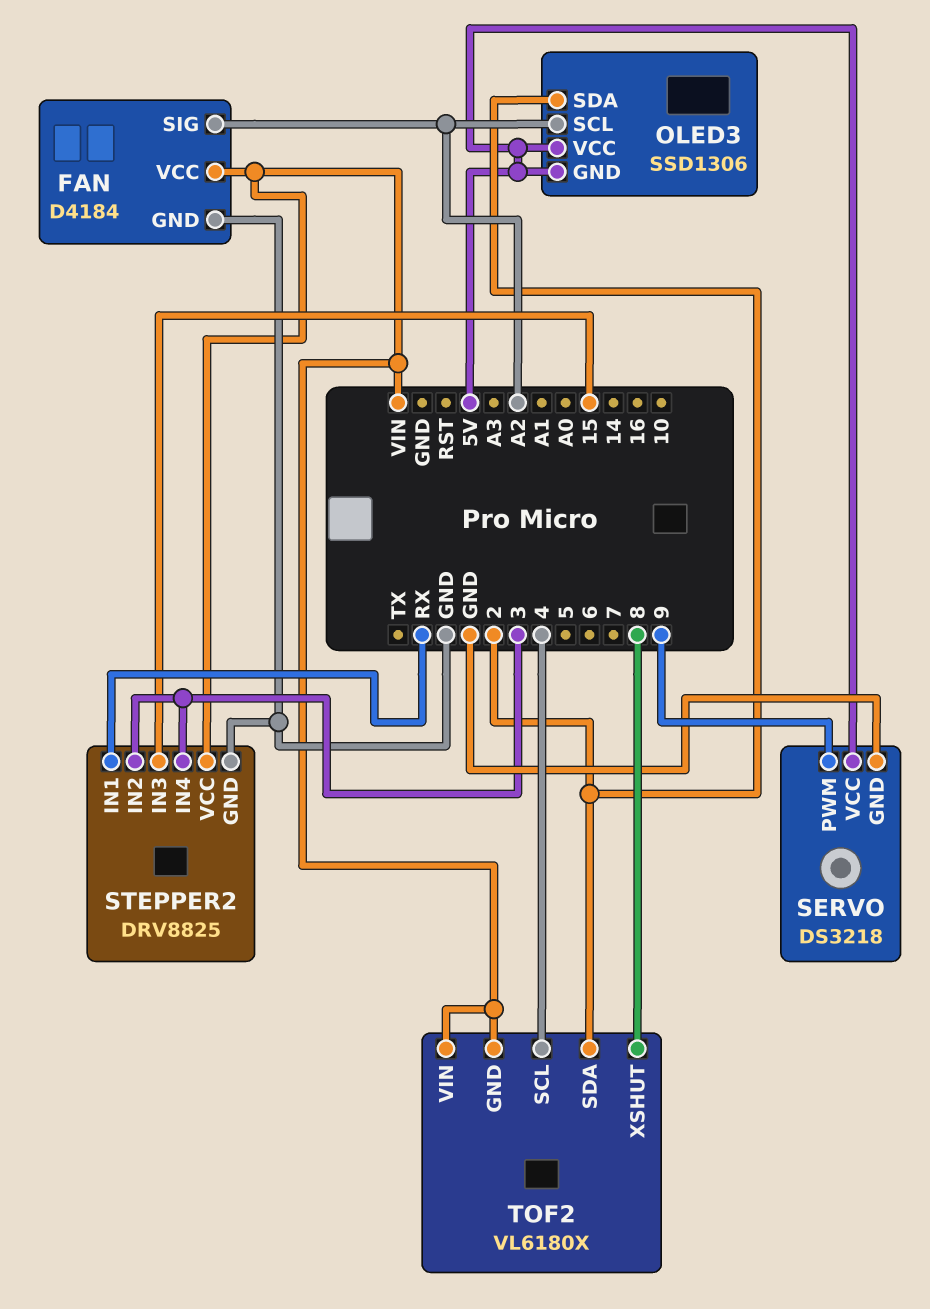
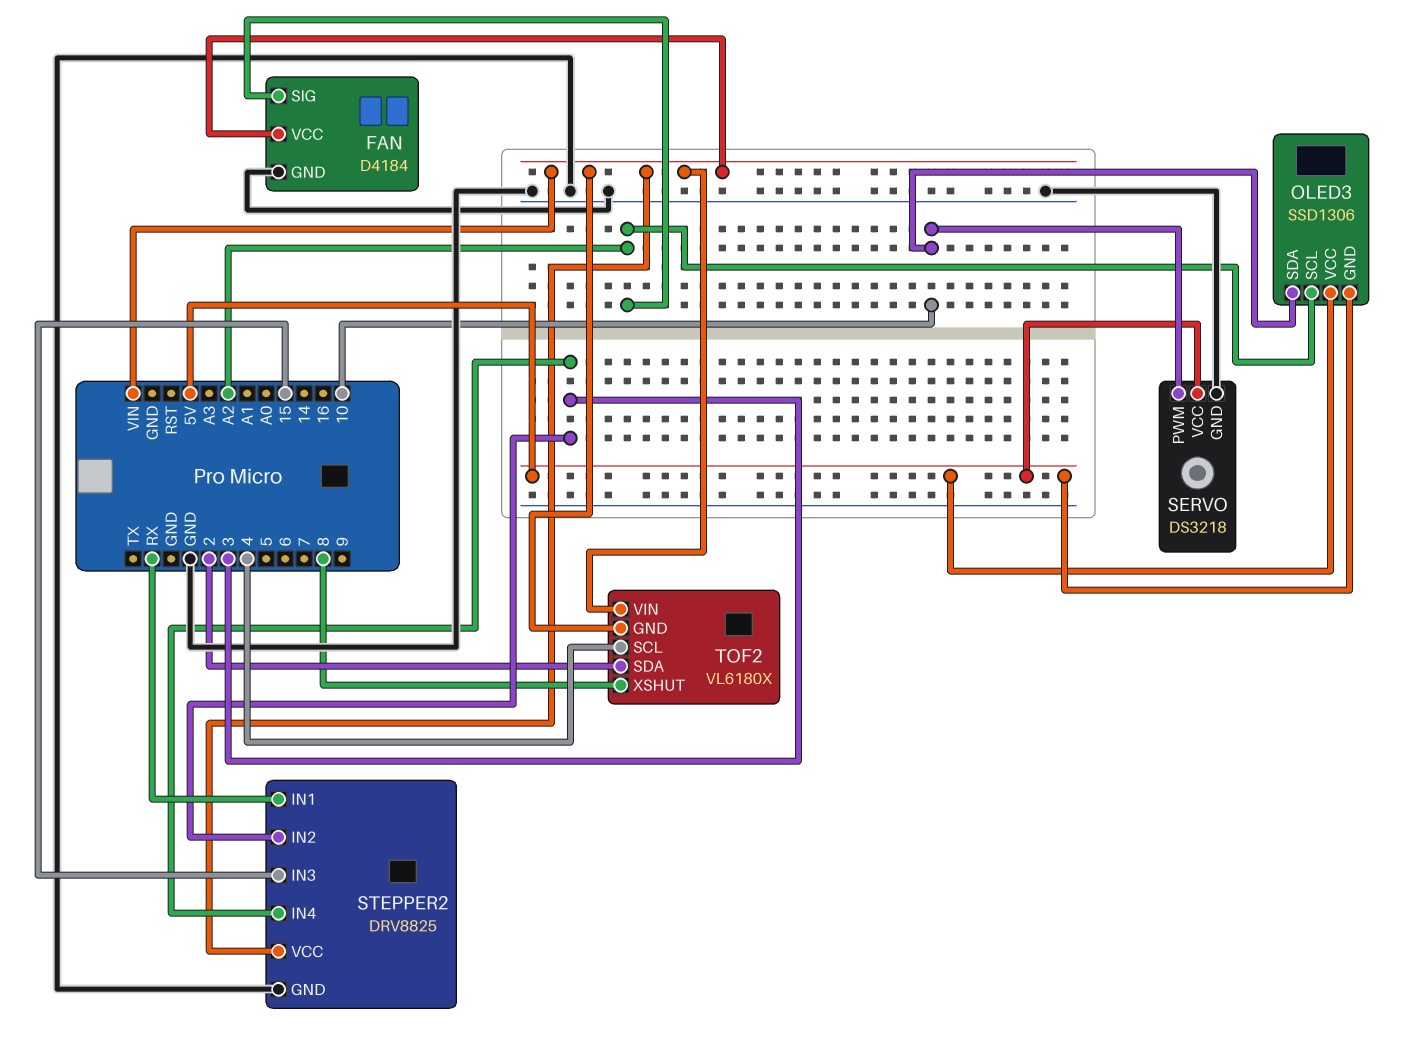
OLED3 pin SDA: 2 -> 10
SERVO pin PWM: 9 -> 10

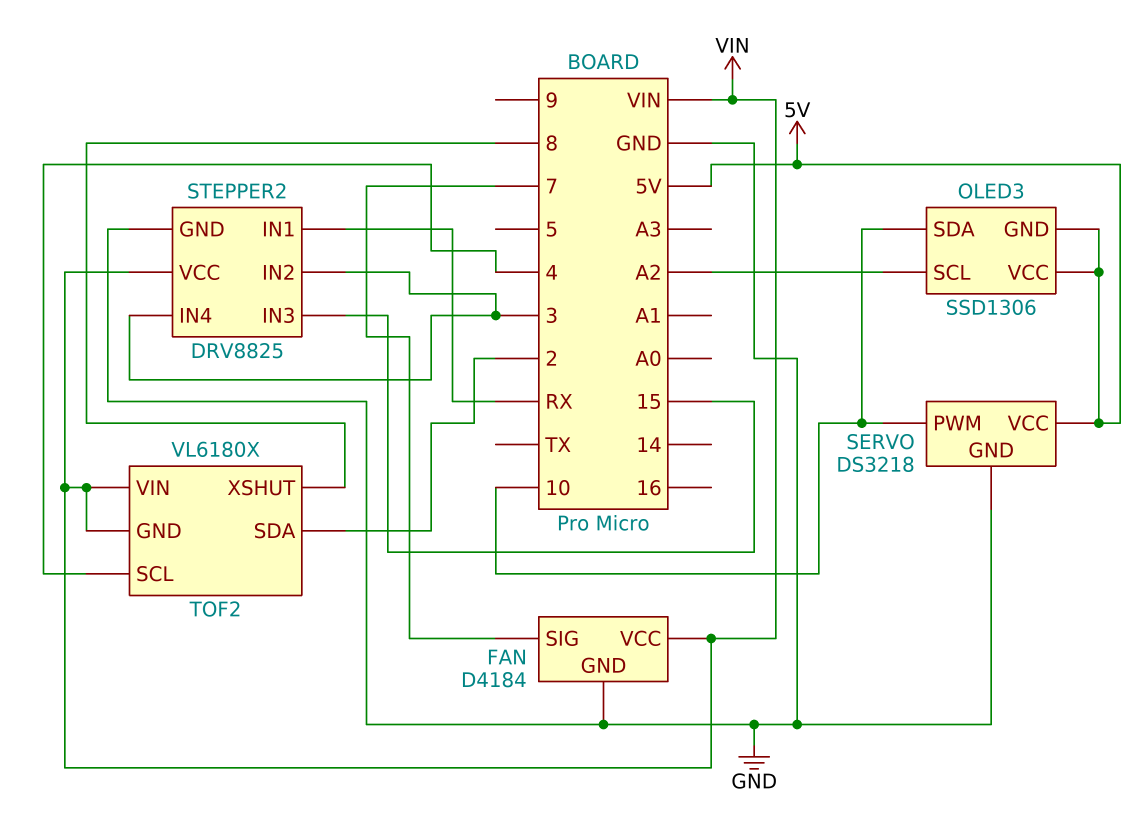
FAN pin SIG: A2 -> 7

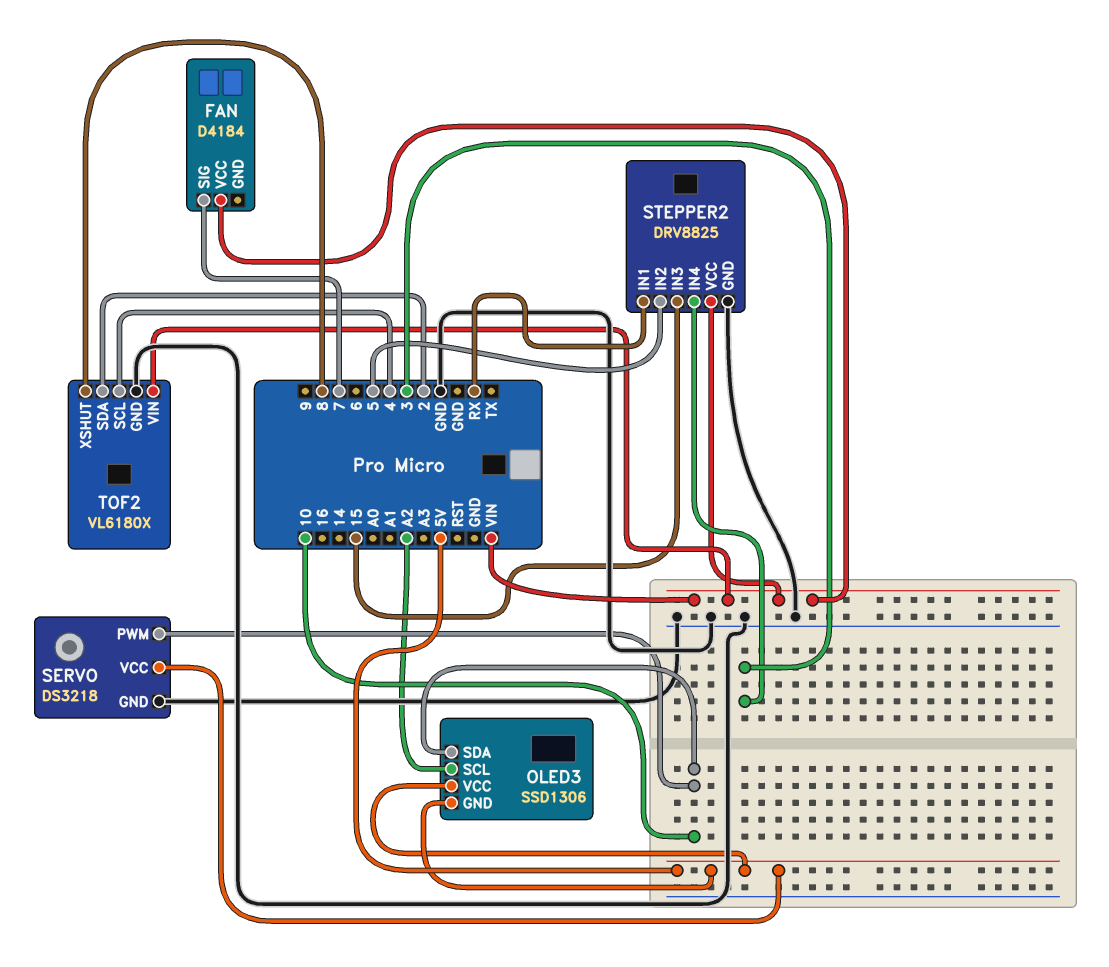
FAN pin GND: GND -> none
STEPPER2 pin IN2: 3 -> 5
TOF2 pin GND: VIN -> GND

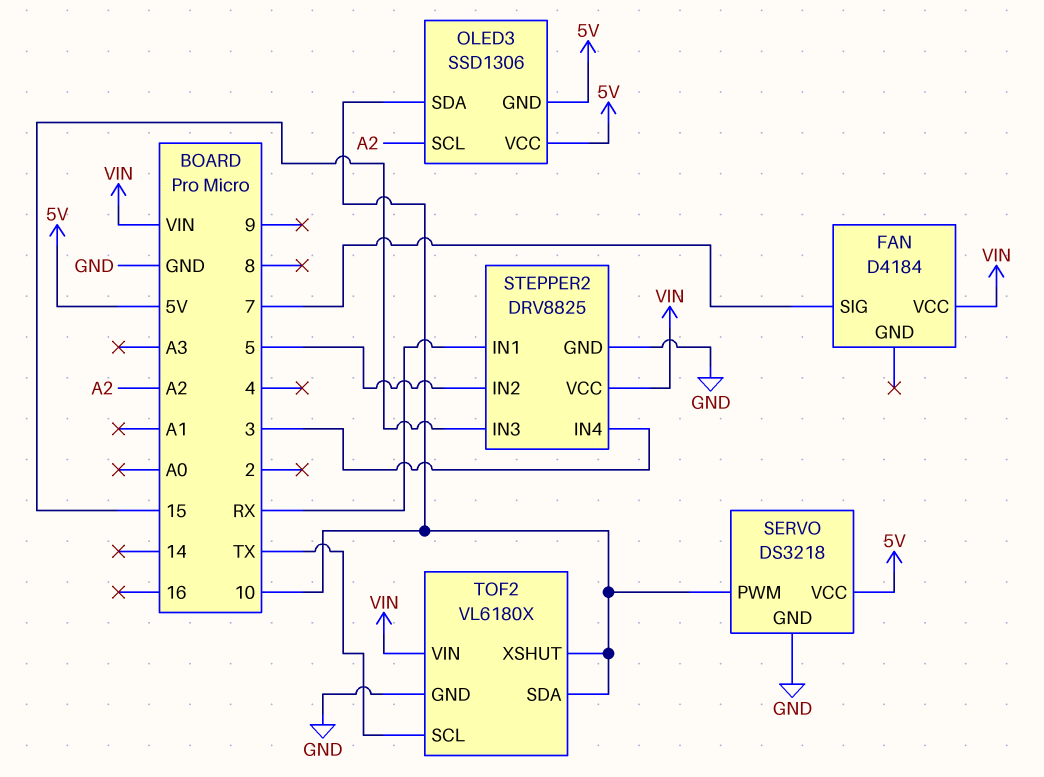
TOF2 pin SCL: 4 -> TX
TOF2 pin SDA: 2 -> 10
TOF2 pin XSHUT: 8 -> 10

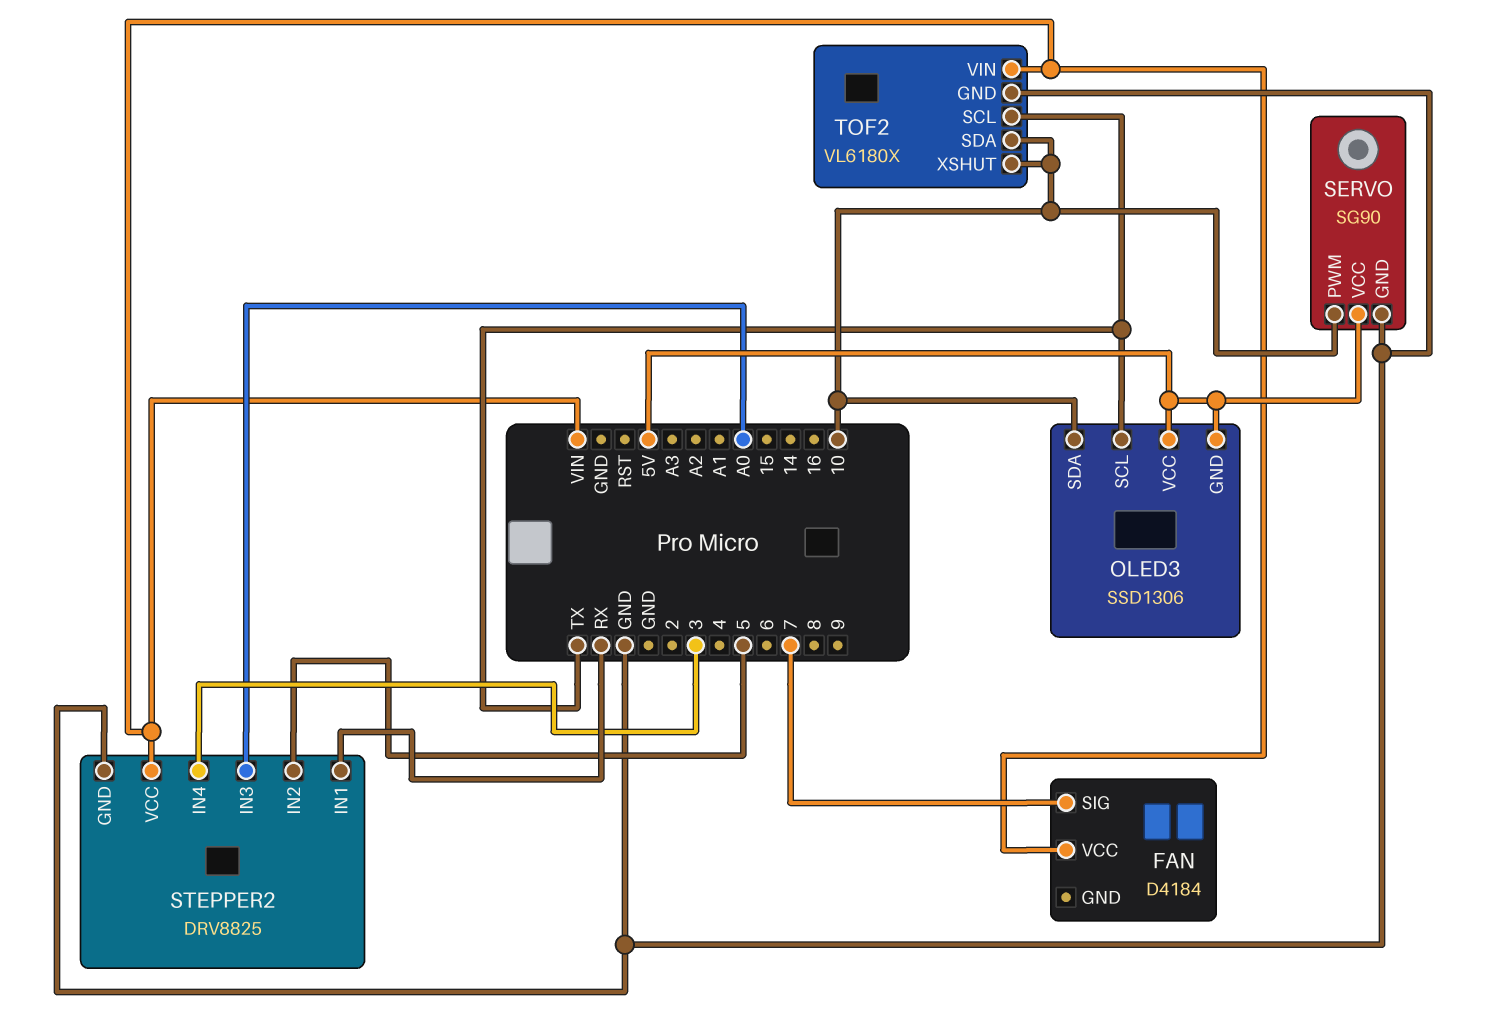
OLED3 pin SCL: A2 -> TX
SERVO: DS3218 -> SG90
STEPPER2 pin IN3: 15 -> A0

